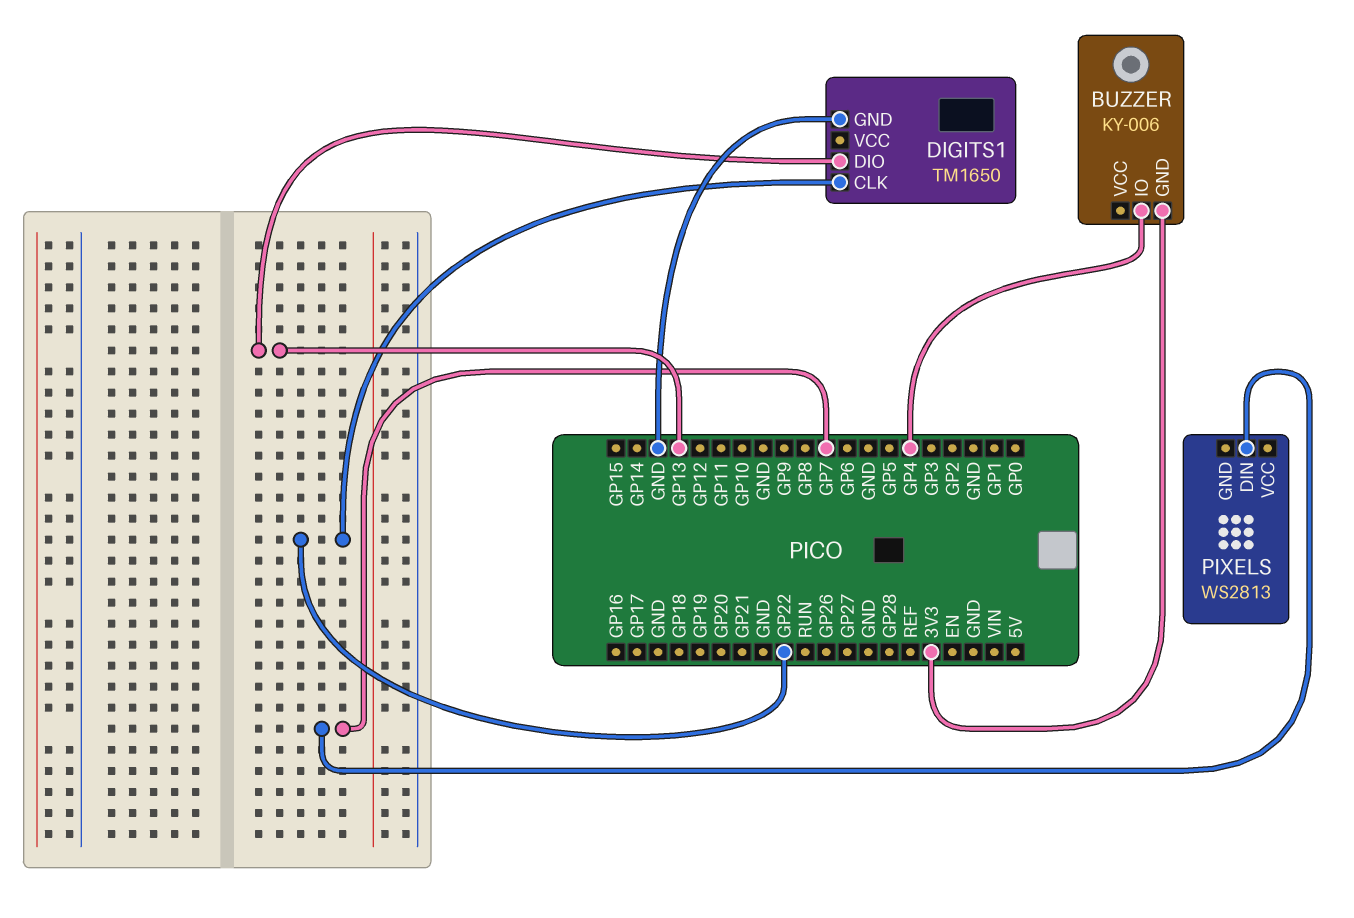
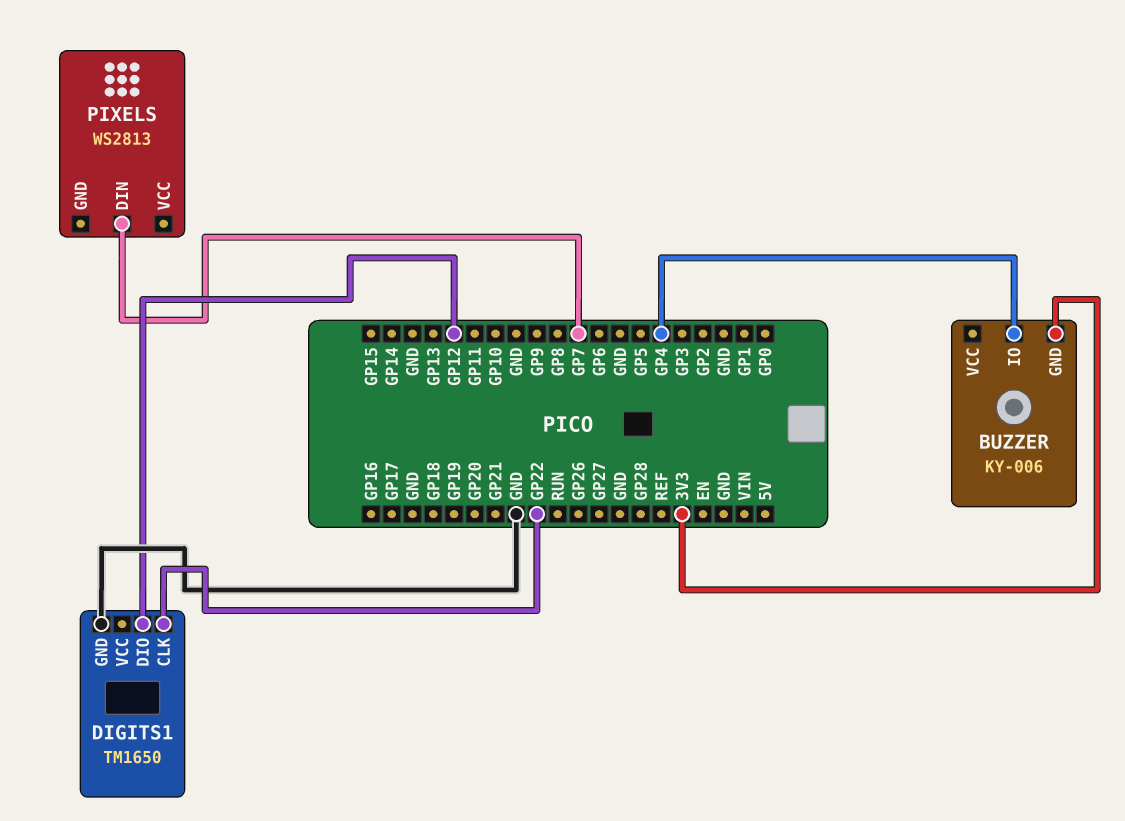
DIGITS1 pin DIO: GP13 -> GP12

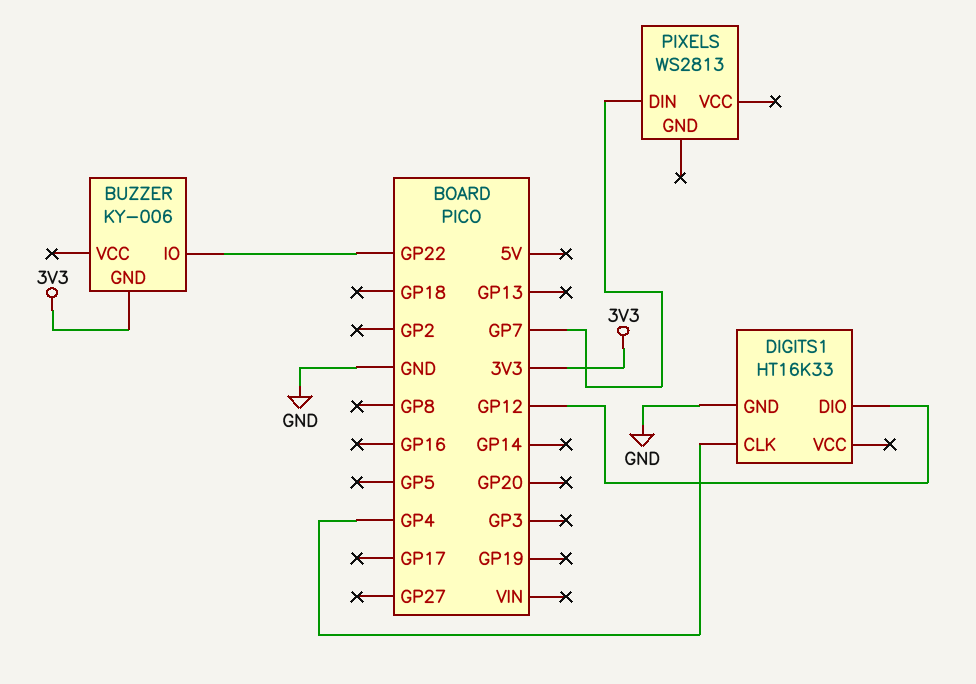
BUZZER pin IO: GP4 -> GP22
DIGITS1: TM1650 -> HT16K33
DIGITS1 pin CLK: GP22 -> GP4

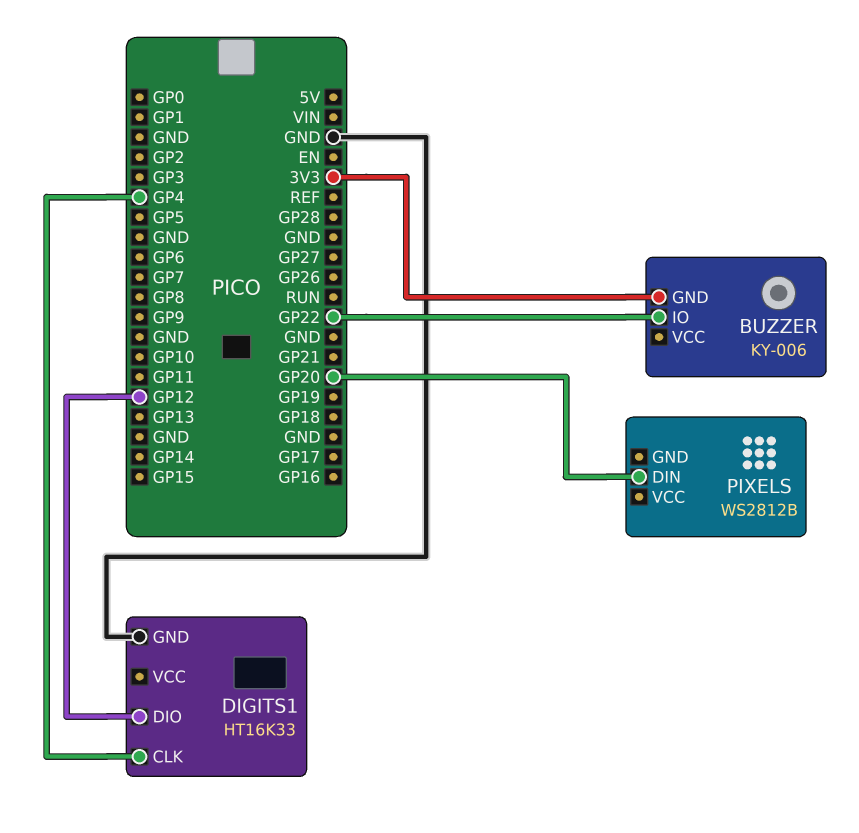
PIXELS: WS2813 -> WS2812B
PIXELS pin DIN: GP7 -> GP20

